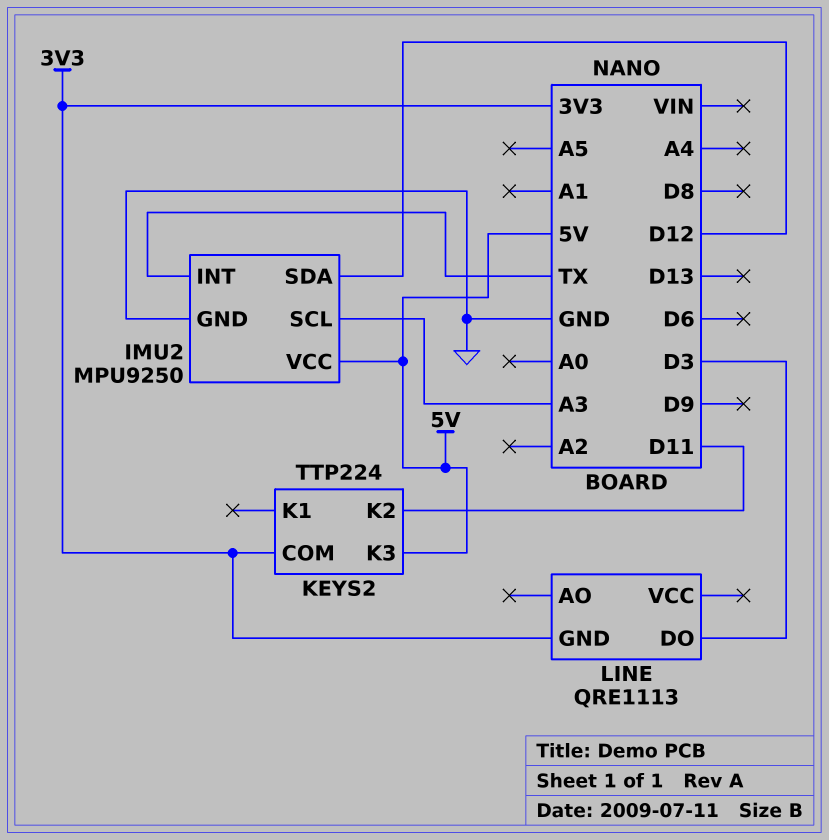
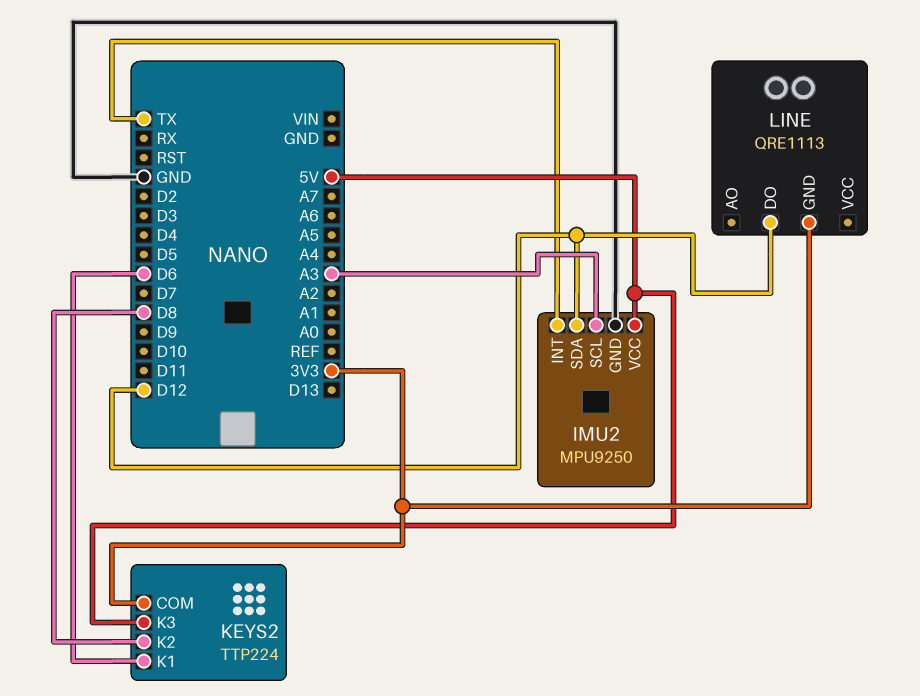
KEYS2 pin K1: none -> D6
KEYS2 pin K2: D11 -> D8
LINE pin DO: D3 -> D12

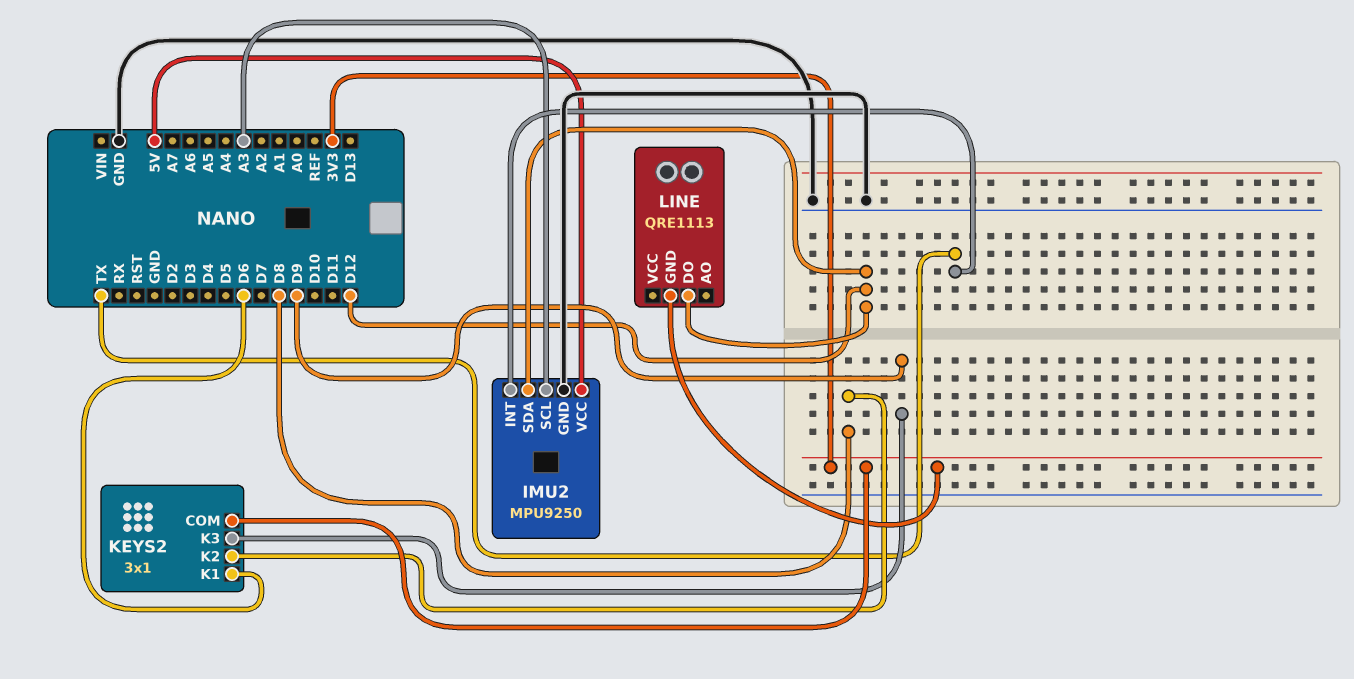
KEYS2: TTP224 -> 3x1
KEYS2 pin K3: 5V -> D9

